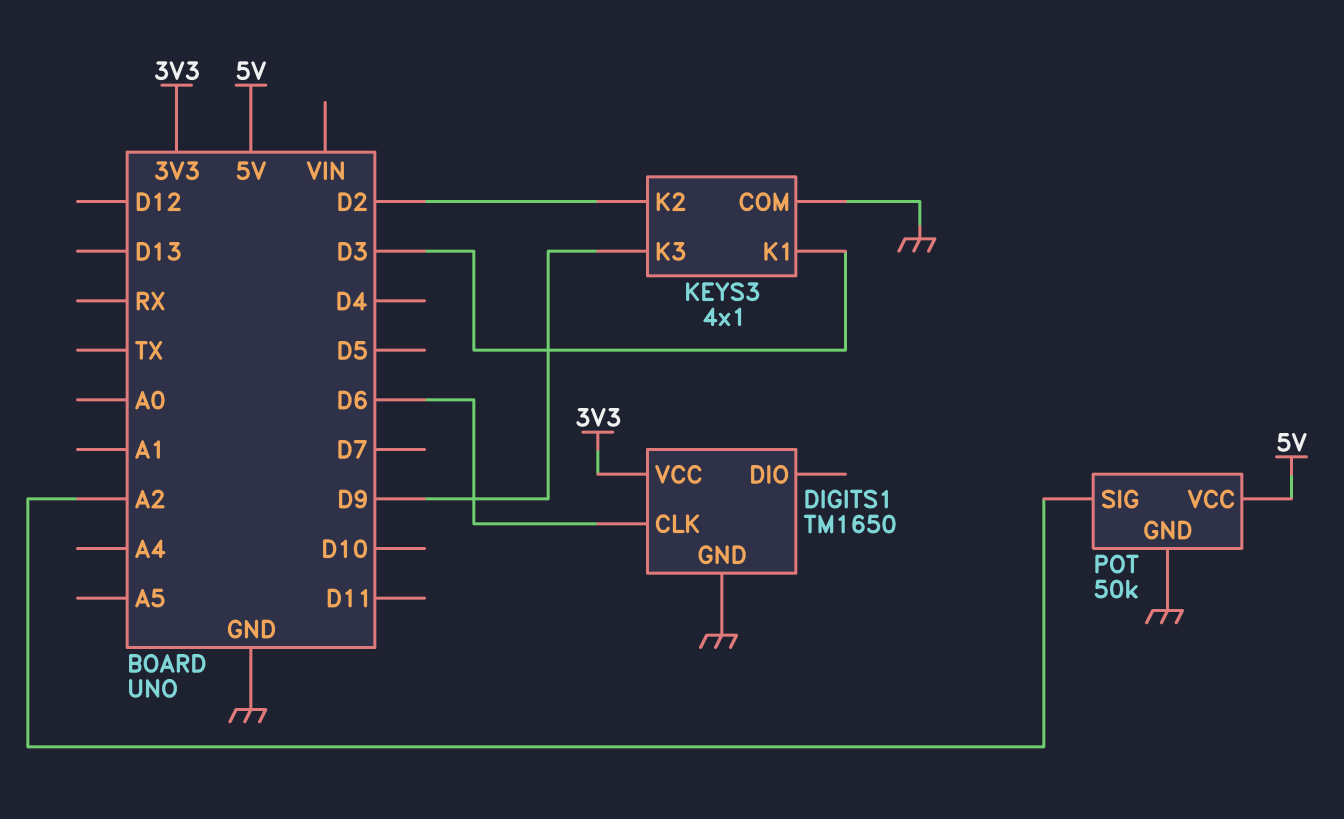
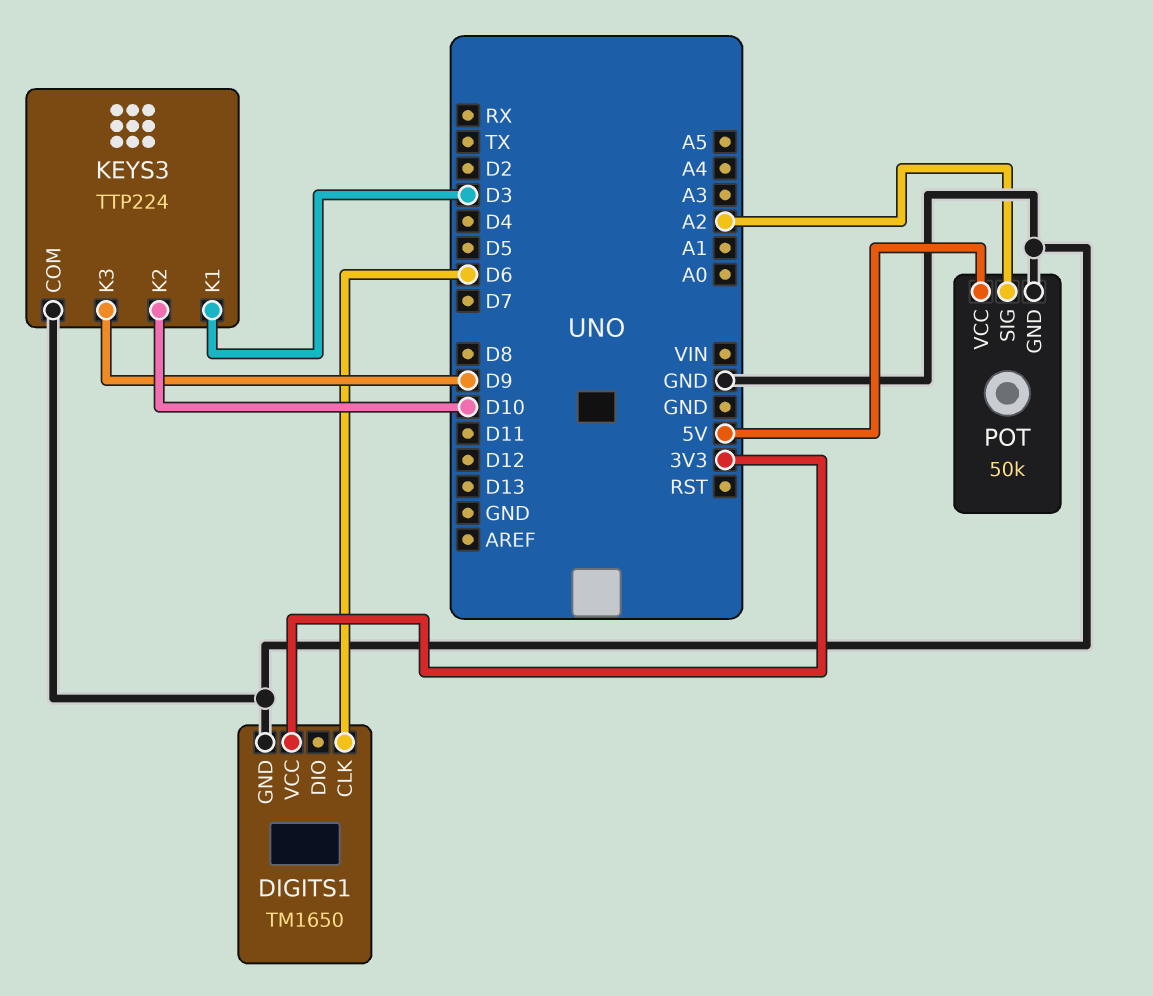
KEYS3: 4x1 -> TTP224
KEYS3 pin K2: D2 -> D10

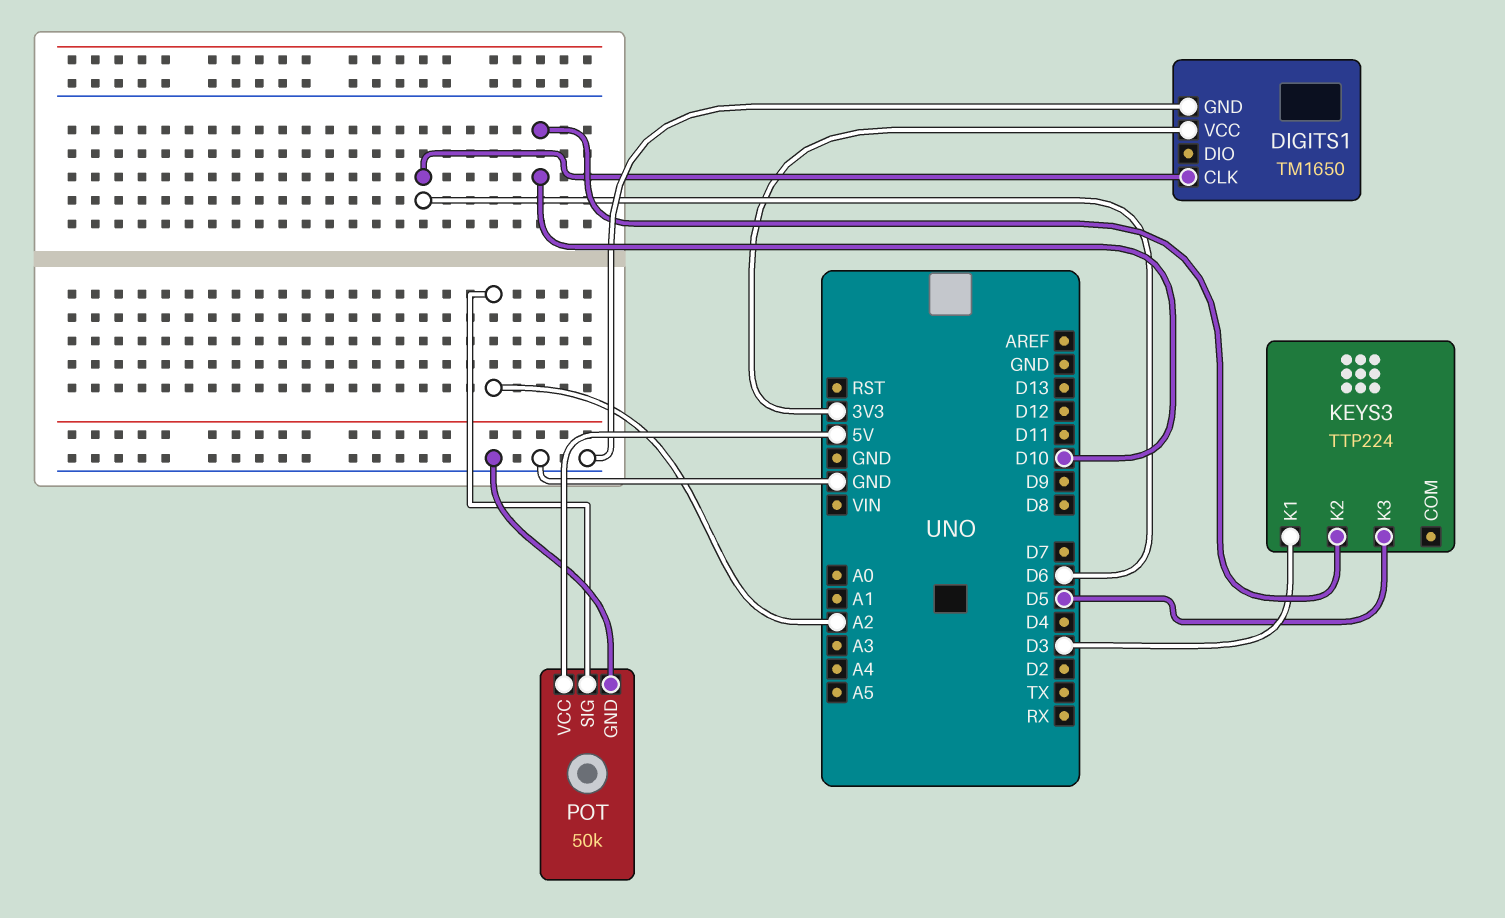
KEYS3 pin COM: GND -> none
KEYS3 pin K3: D9 -> D5

